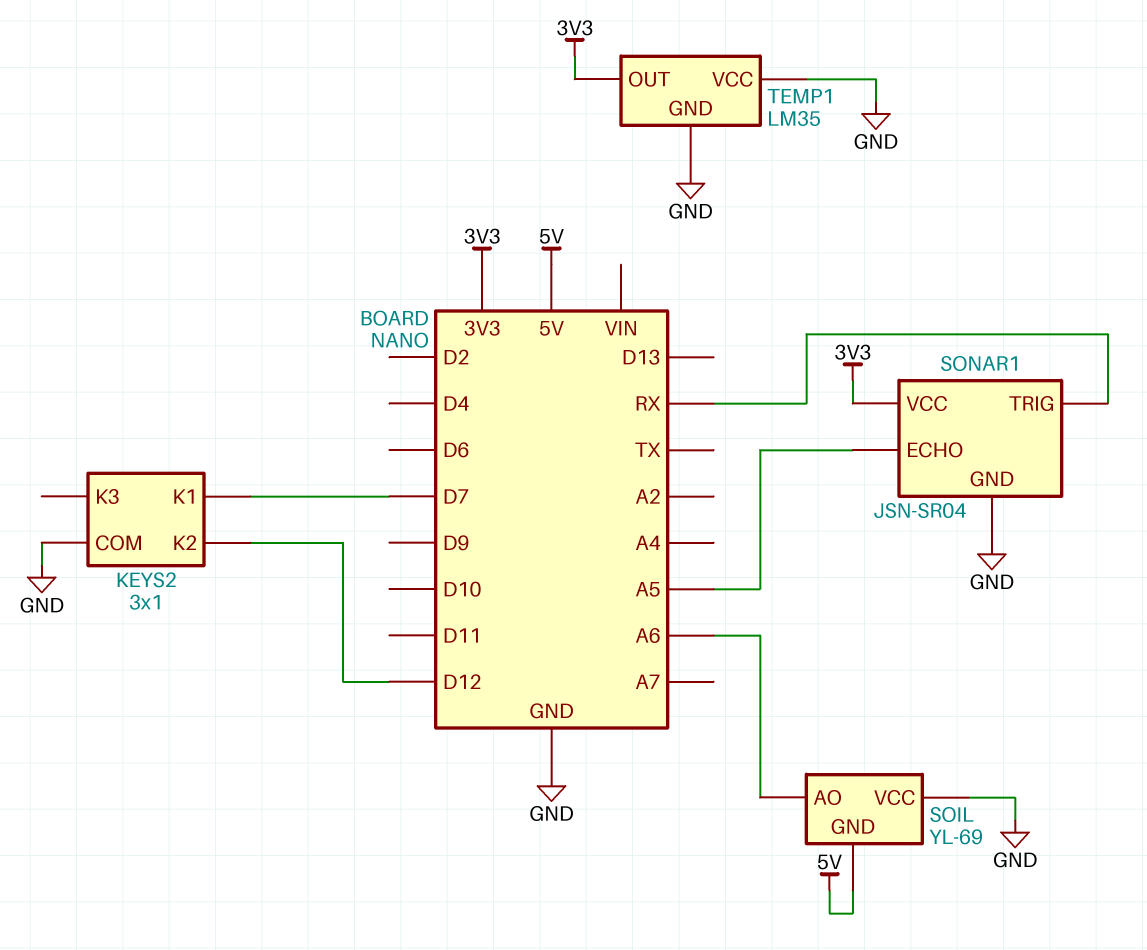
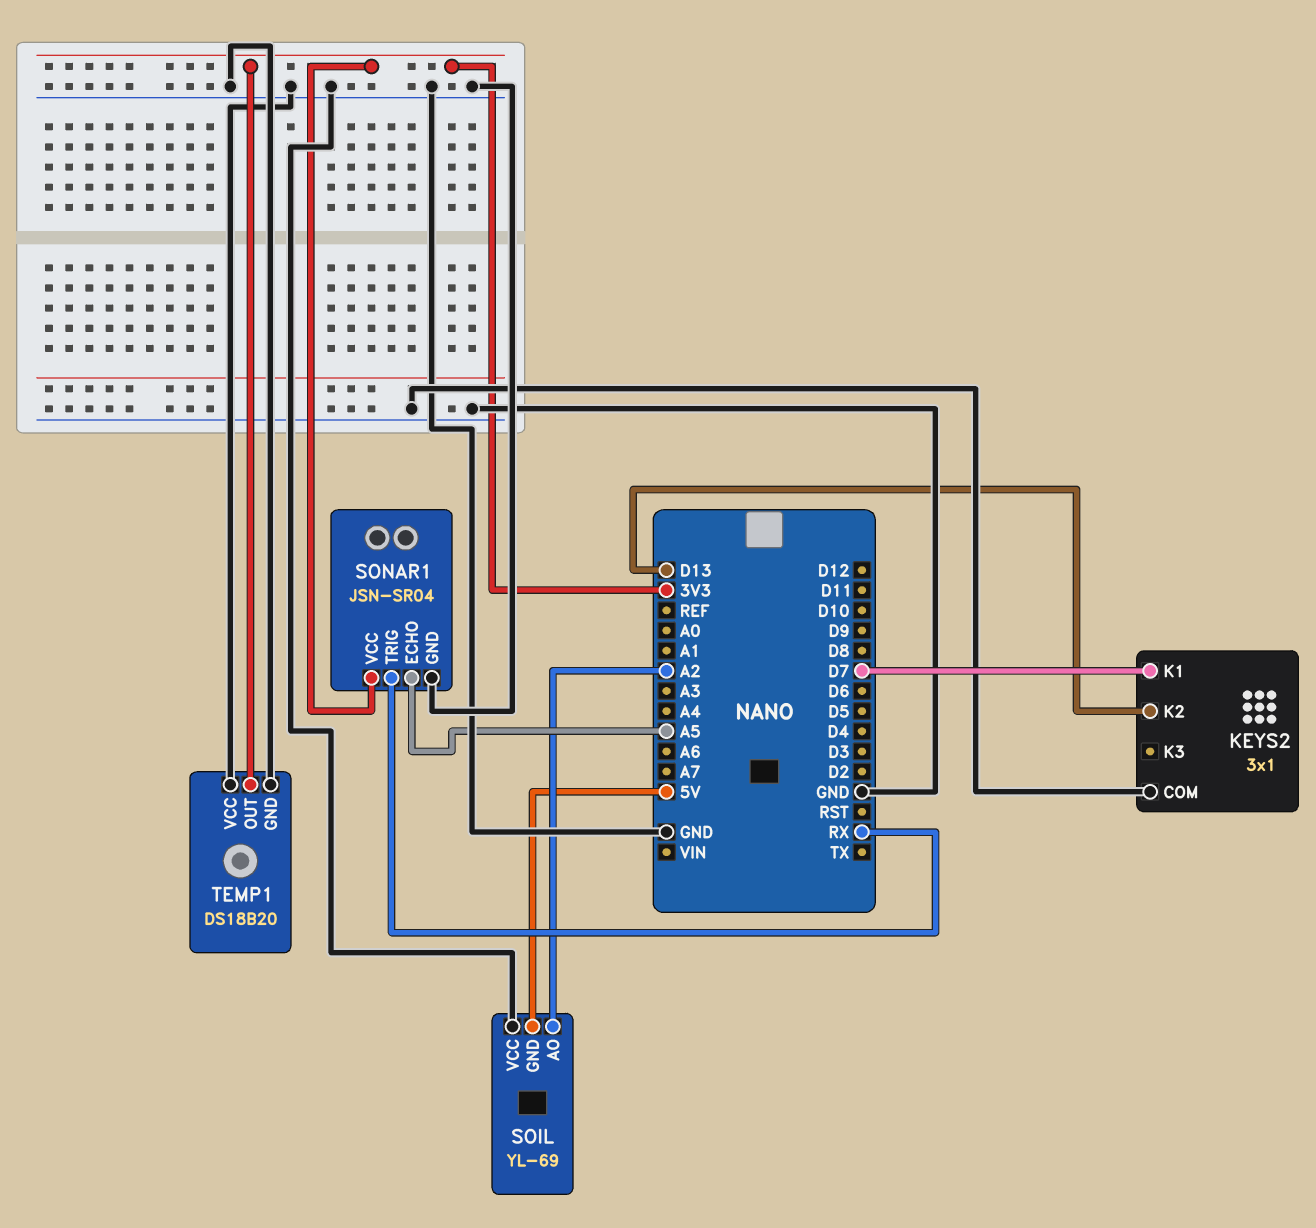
KEYS2 pin K2: D12 -> D13
SOIL pin AO: A6 -> A2
TEMP1: LM35 -> DS18B20

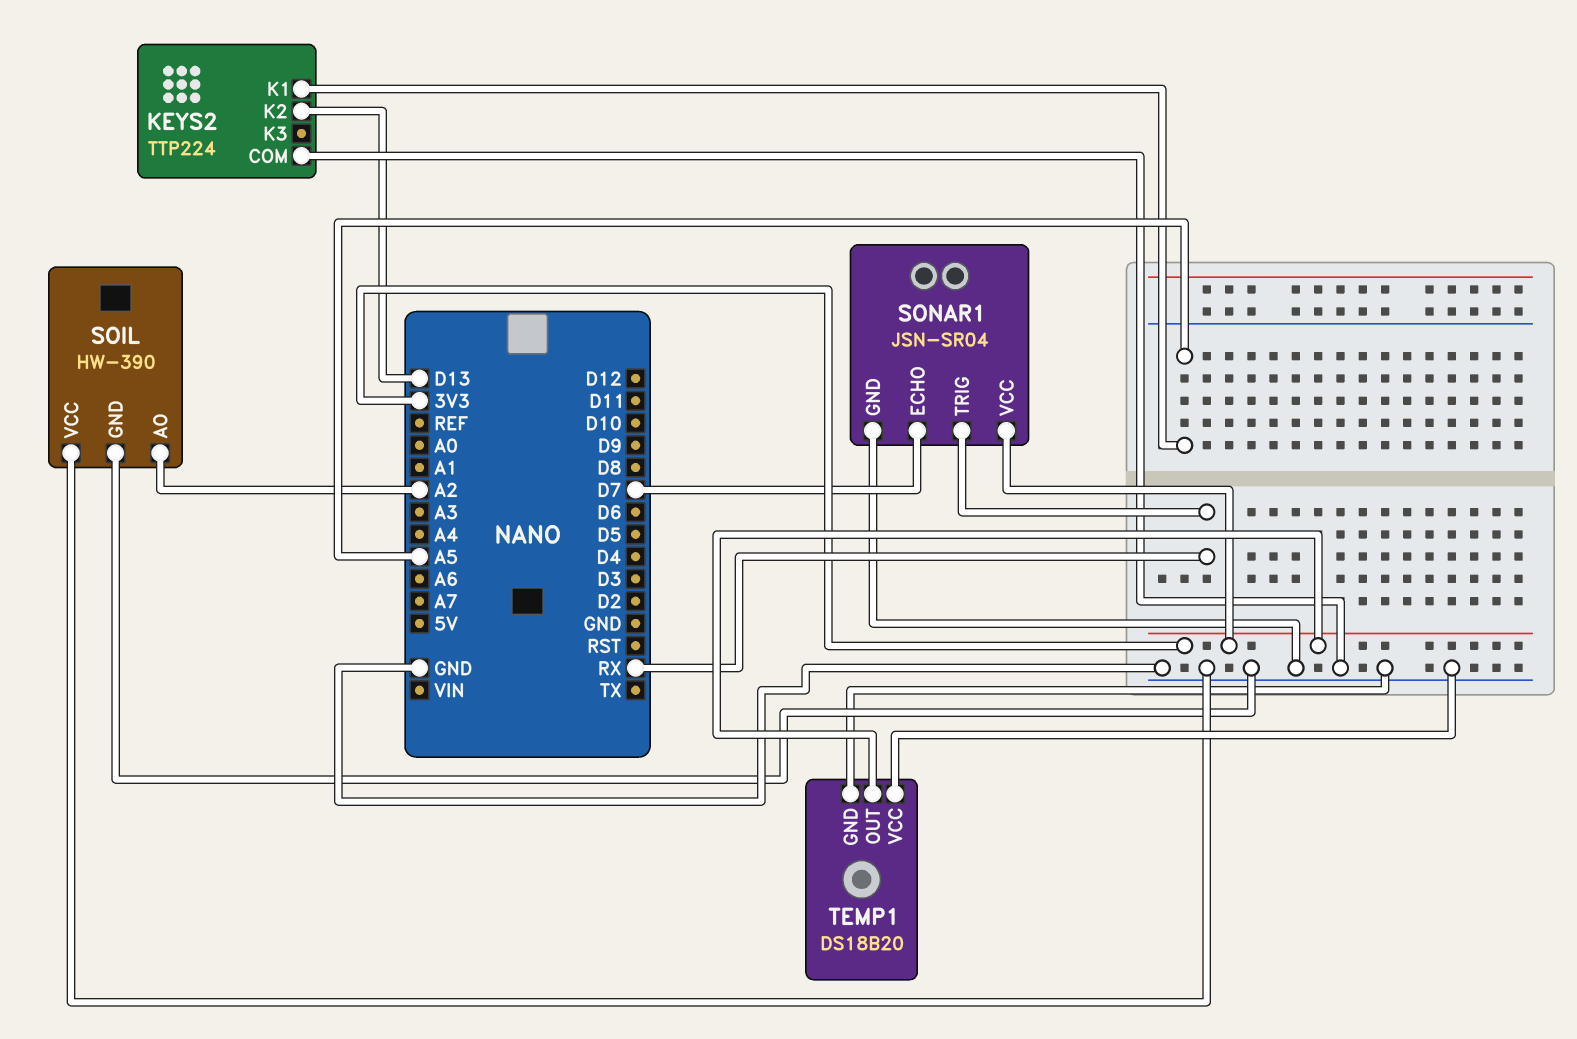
KEYS2: 3x1 -> TTP224
KEYS2 pin K1: D7 -> A5
SOIL: YL-69 -> HW-390
SOIL pin GND: 5V -> GND
SONAR1 pin ECHO: A5 -> D7

